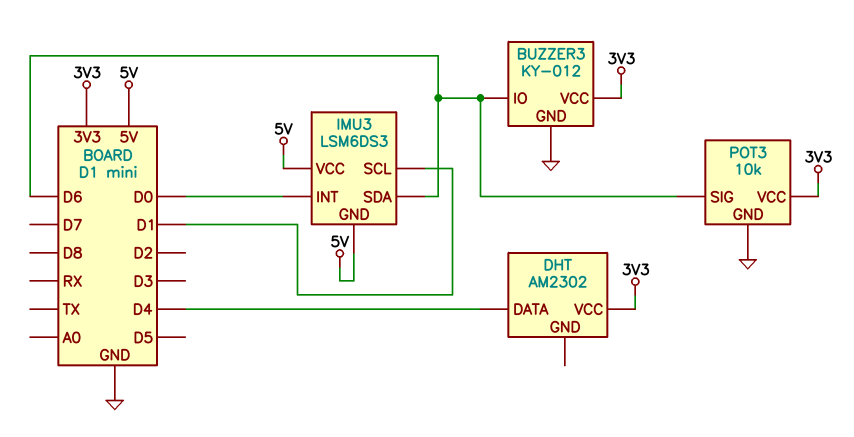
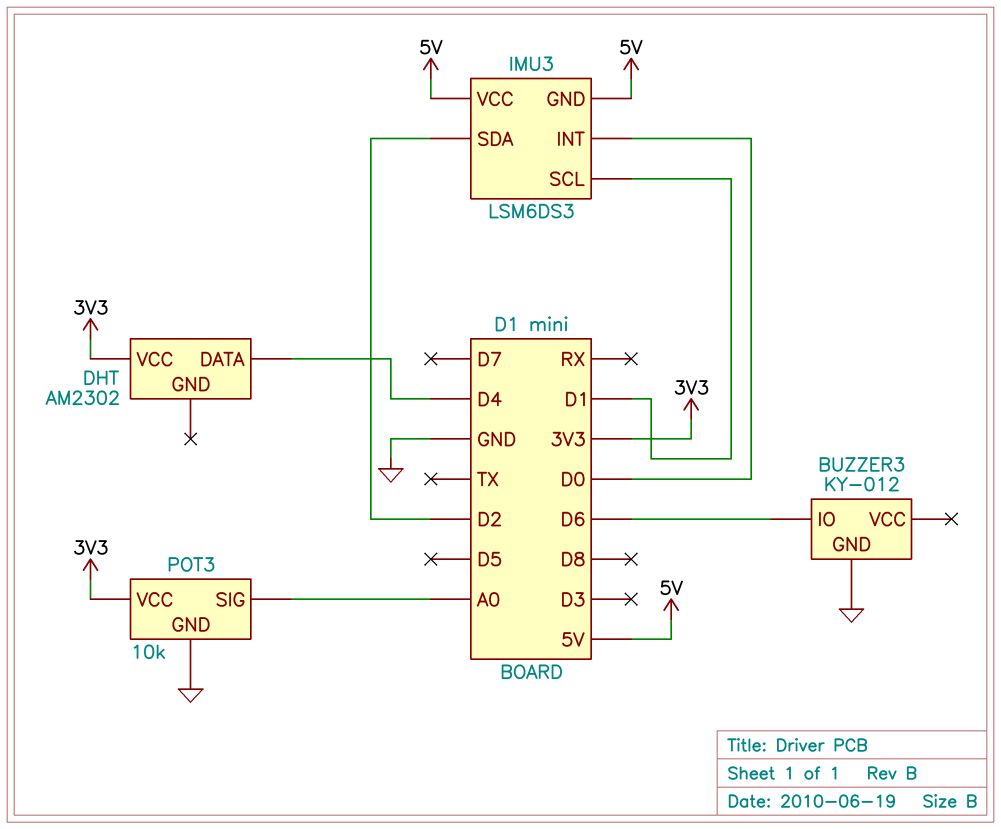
BUZZER3 pin VCC: 3V3 -> none
IMU3 pin SDA: D6 -> D2
POT3 pin SIG: D6 -> A0

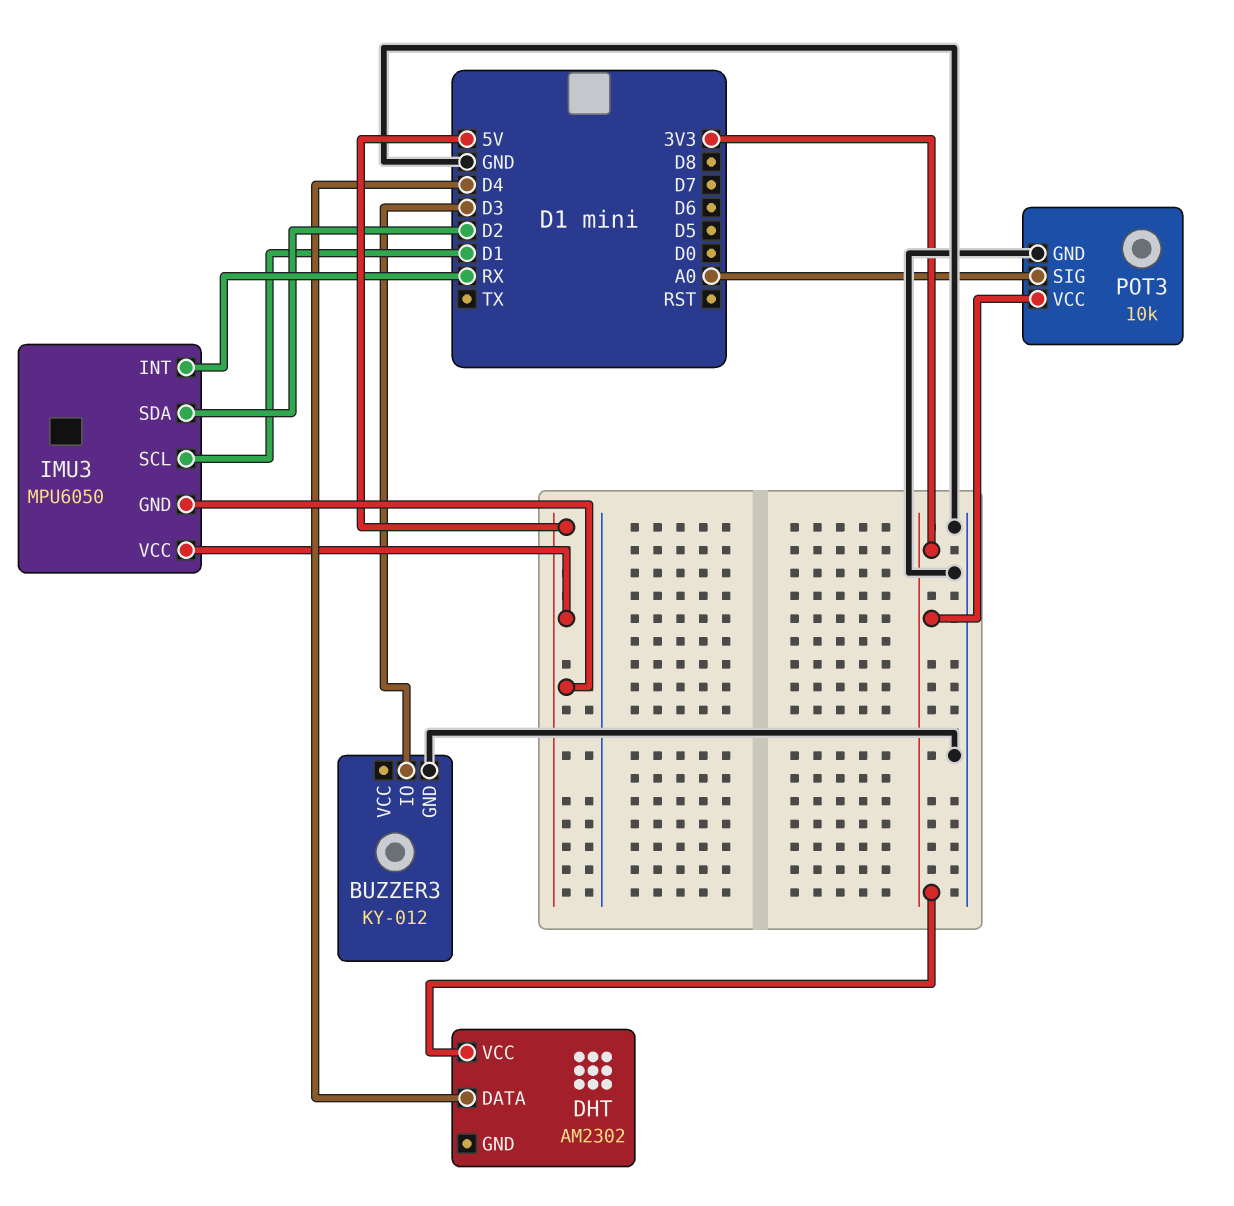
BUZZER3 pin IO: D6 -> D3
IMU3: LSM6DS3 -> MPU6050
IMU3 pin INT: D0 -> RX

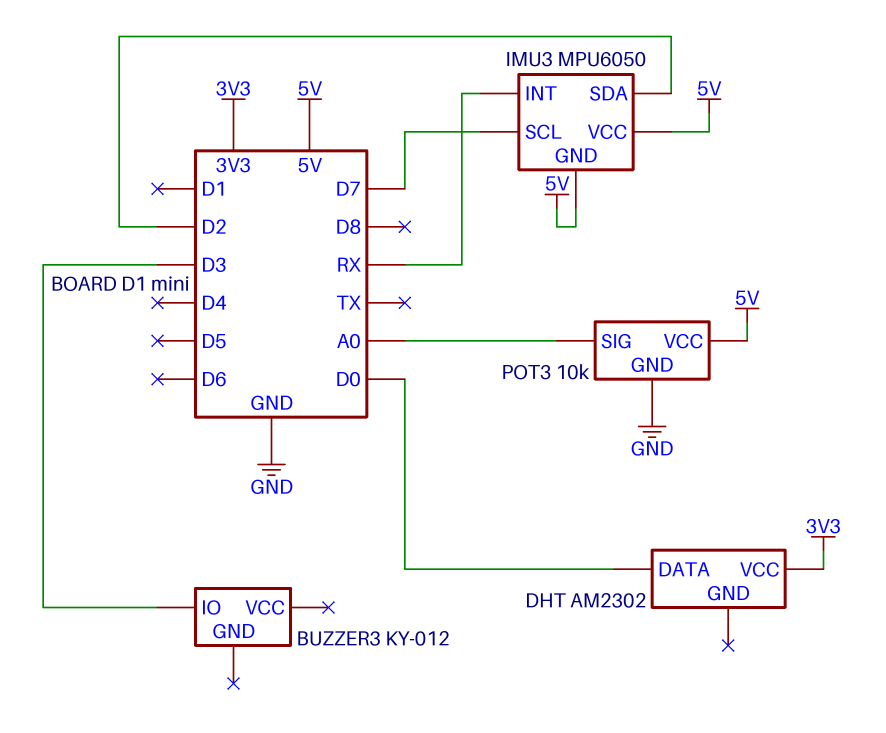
BUZZER3 pin GND: GND -> none
DHT pin DATA: D4 -> D0
IMU3 pin SCL: D1 -> D7
POT3 pin VCC: 3V3 -> 5V

